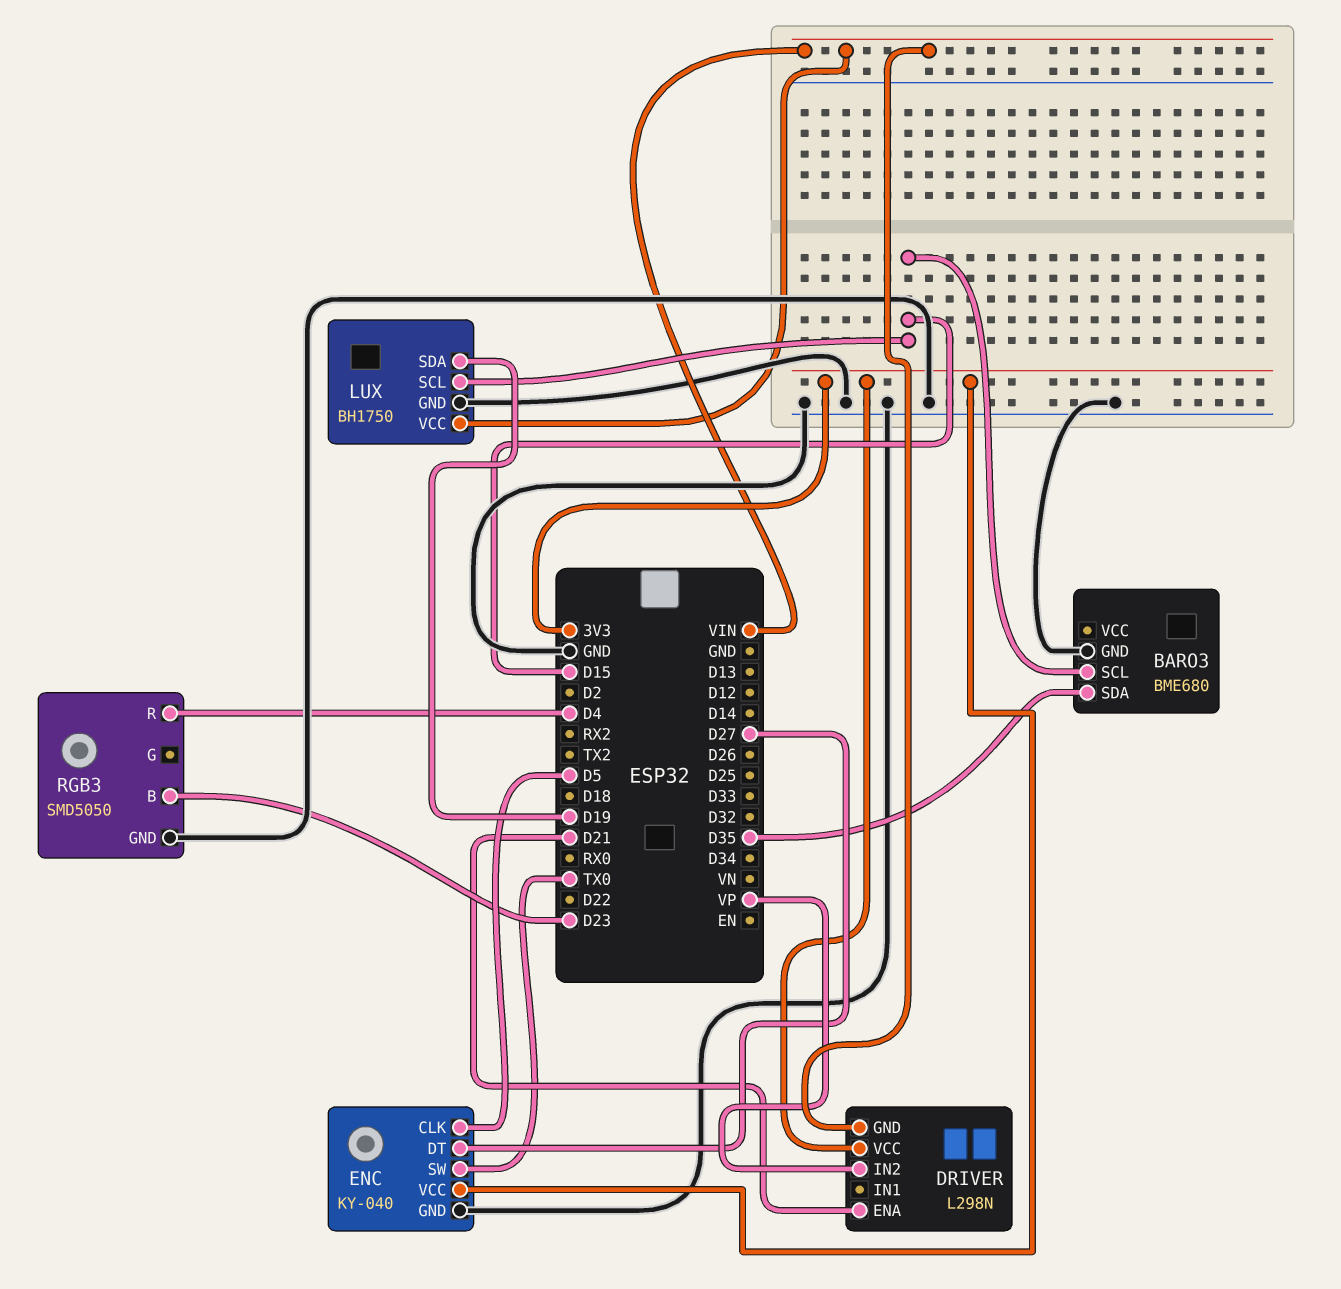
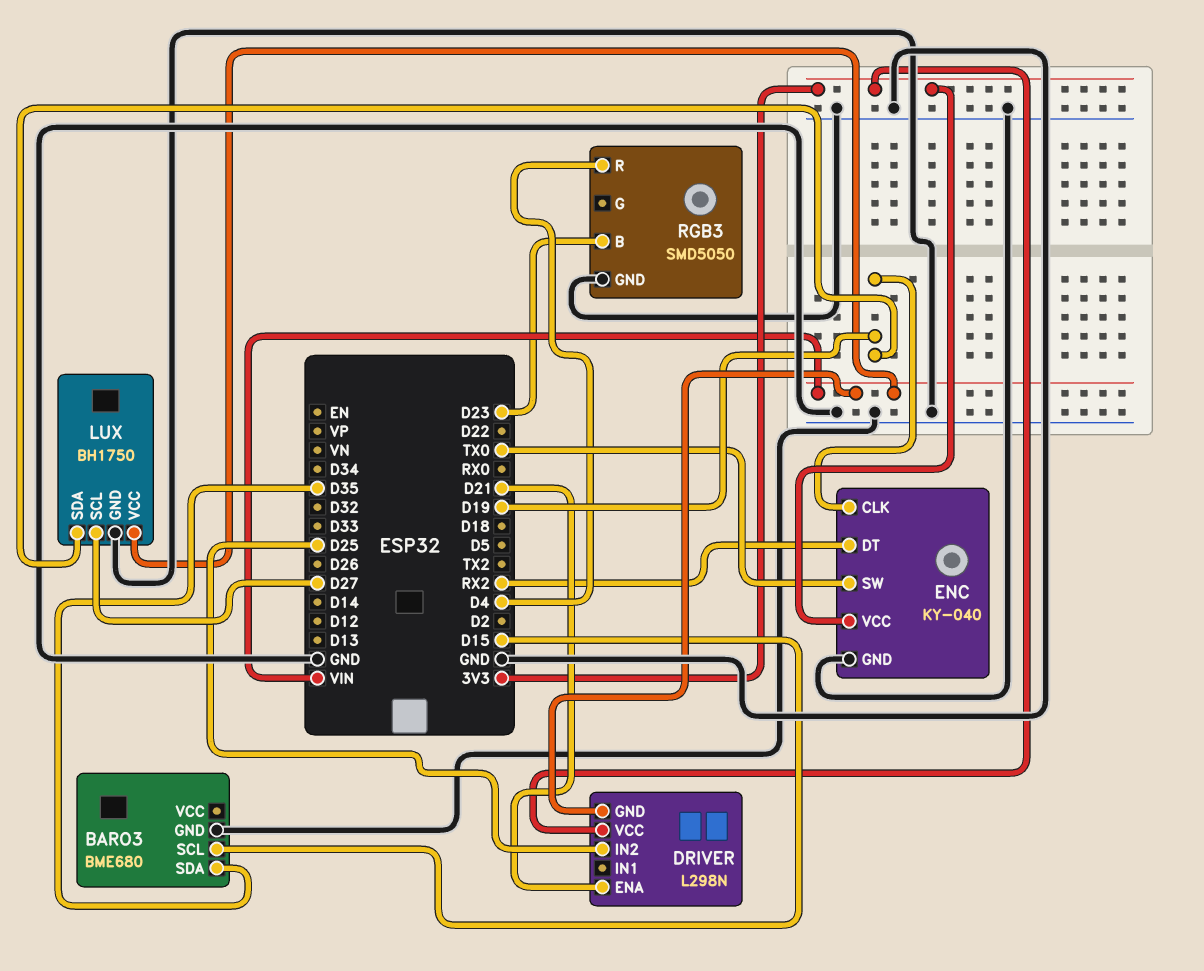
DRIVER pin IN2: VP -> D25
ENC pin CLK: D5 -> D19
ENC pin DT: D27 -> RX2
LUX pin SCL: D15 -> D27

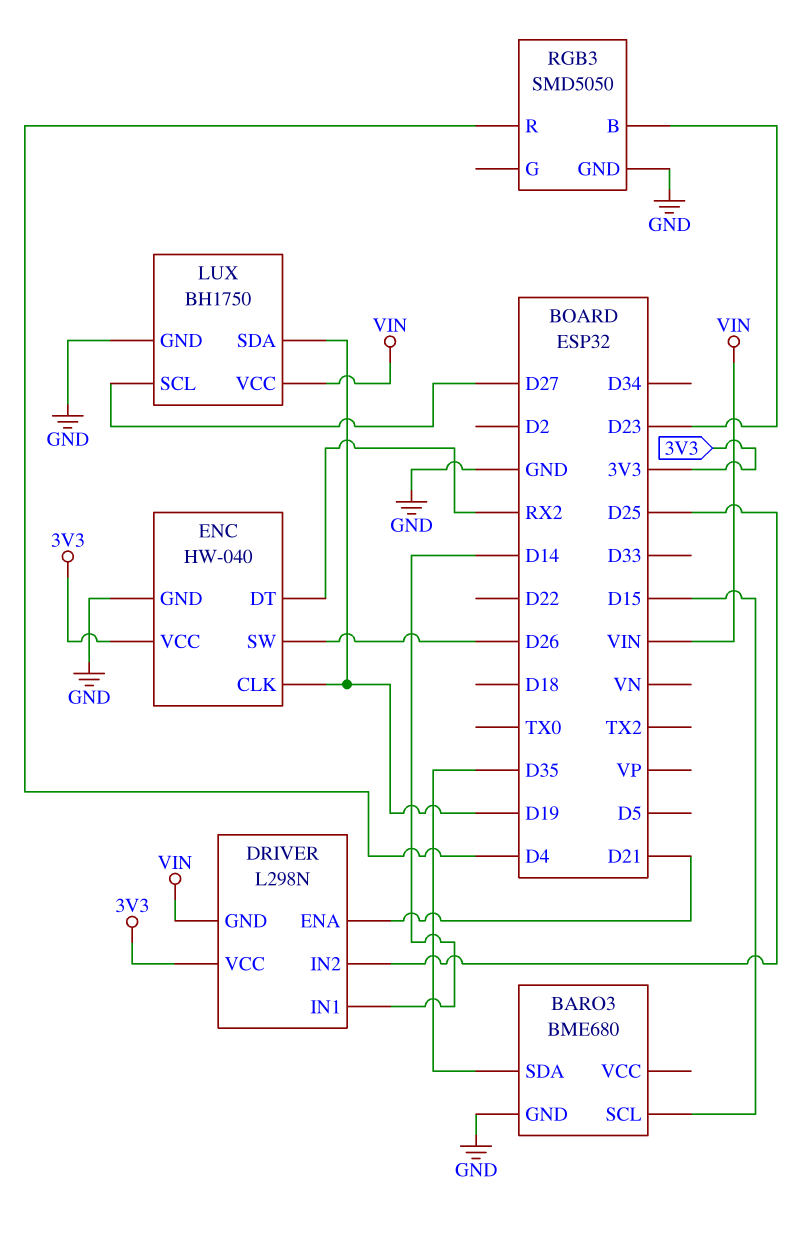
DRIVER pin IN1: none -> D14
ENC: KY-040 -> HW-040
ENC pin SW: TX0 -> D26

